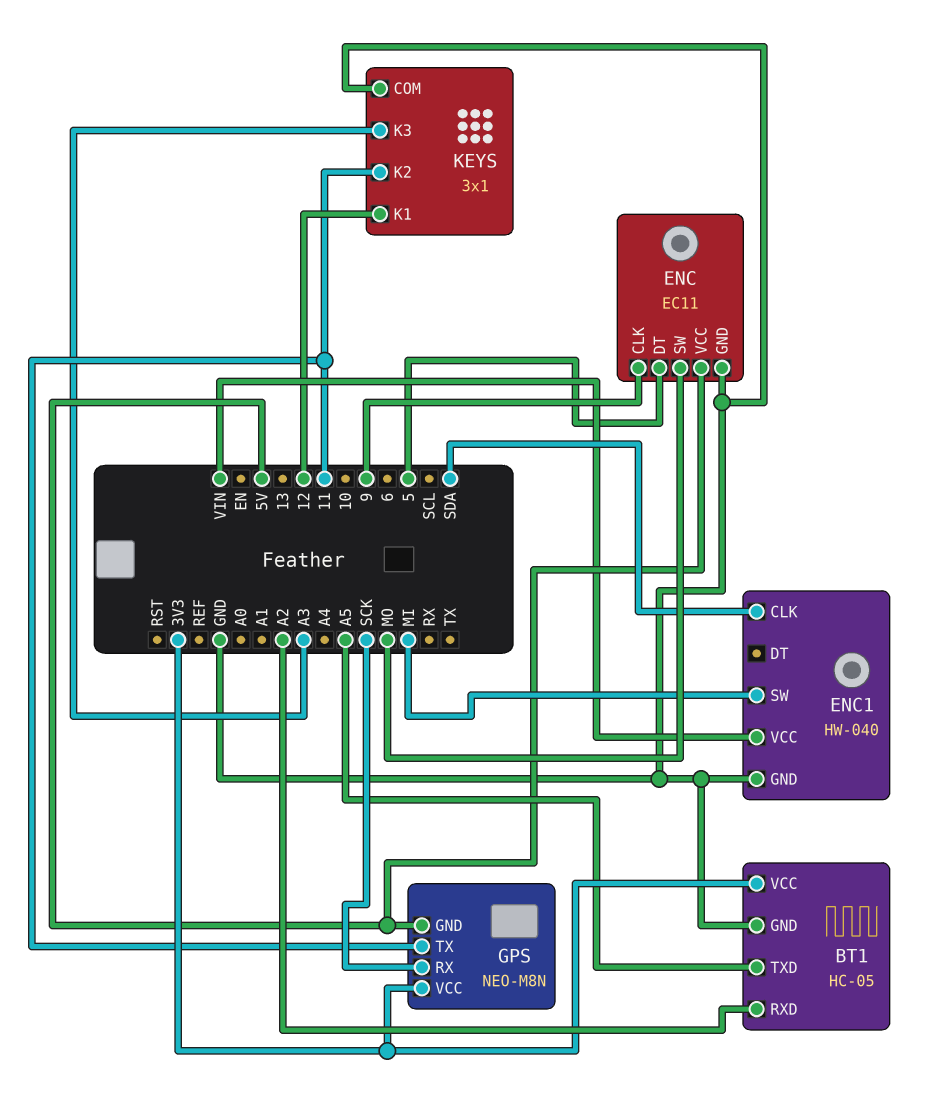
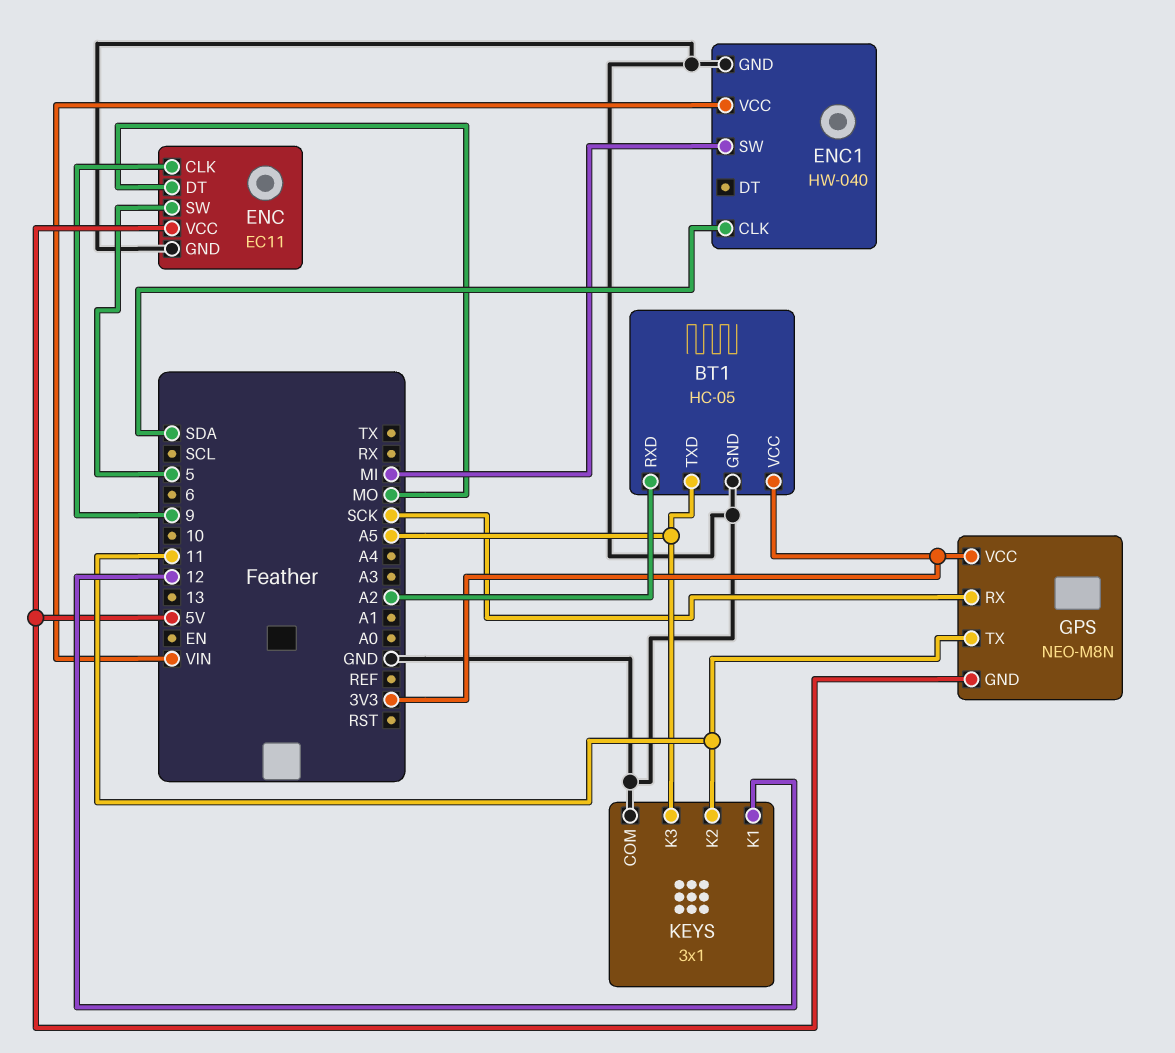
ENC pin DT: 5 -> MO
ENC pin SW: MO -> 5
KEYS pin K3: A3 -> A5

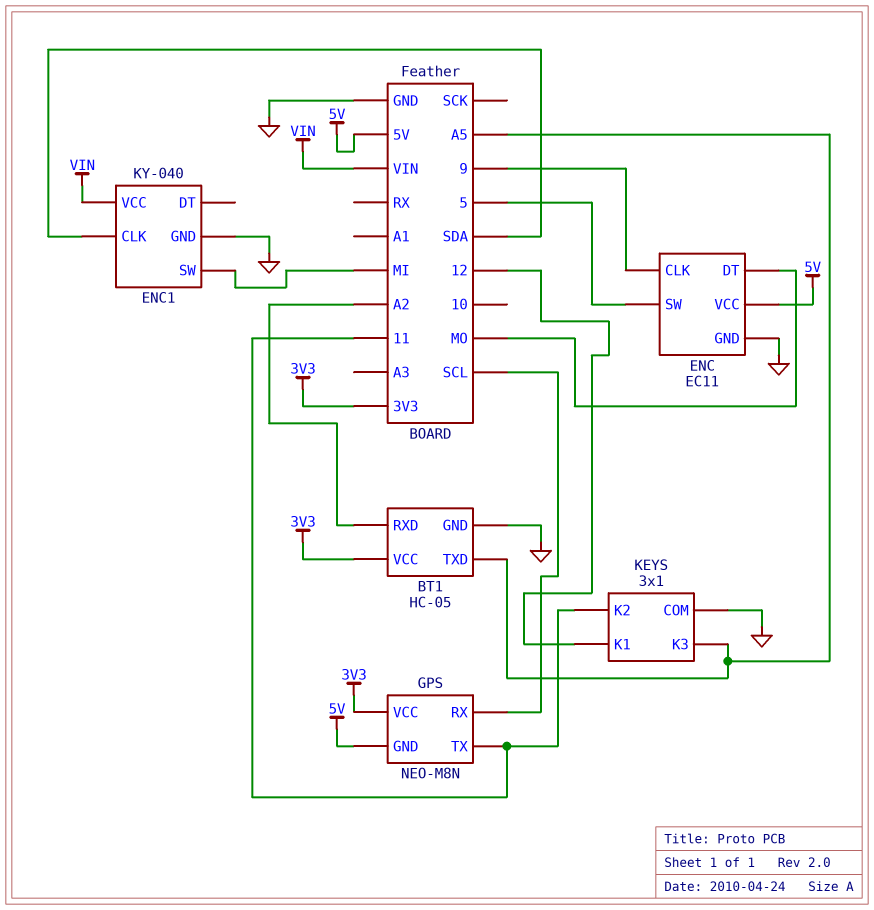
ENC1: HW-040 -> KY-040
GPS pin RX: SCK -> SCL

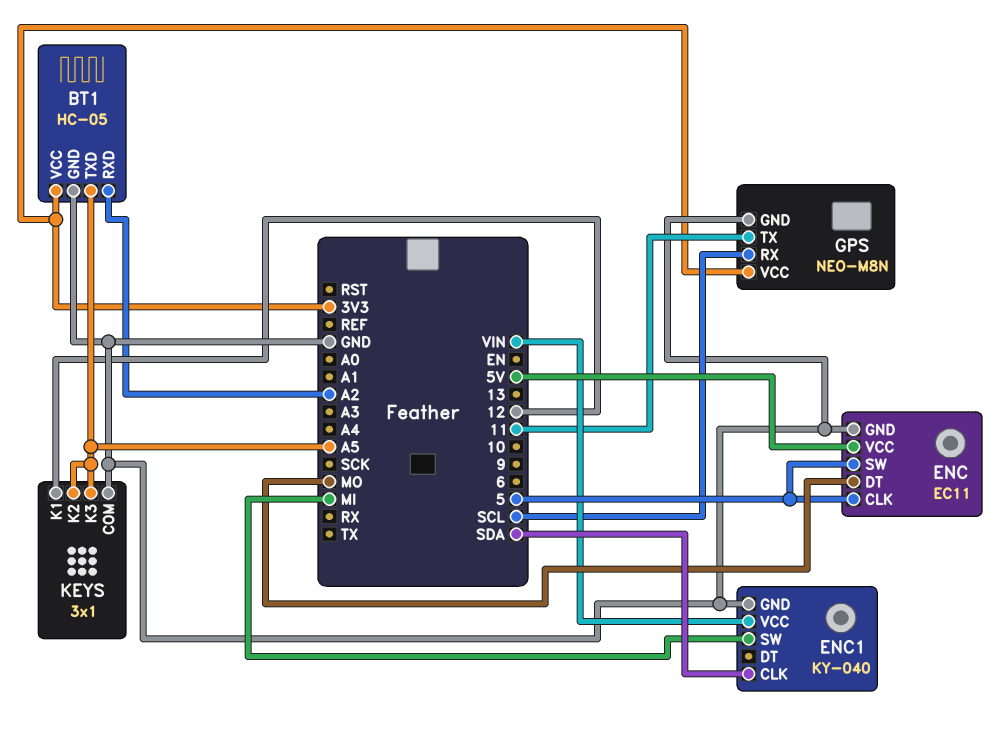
ENC pin CLK: 9 -> 5
GPS pin GND: 5V -> GND
KEYS pin K2: 11 -> A5

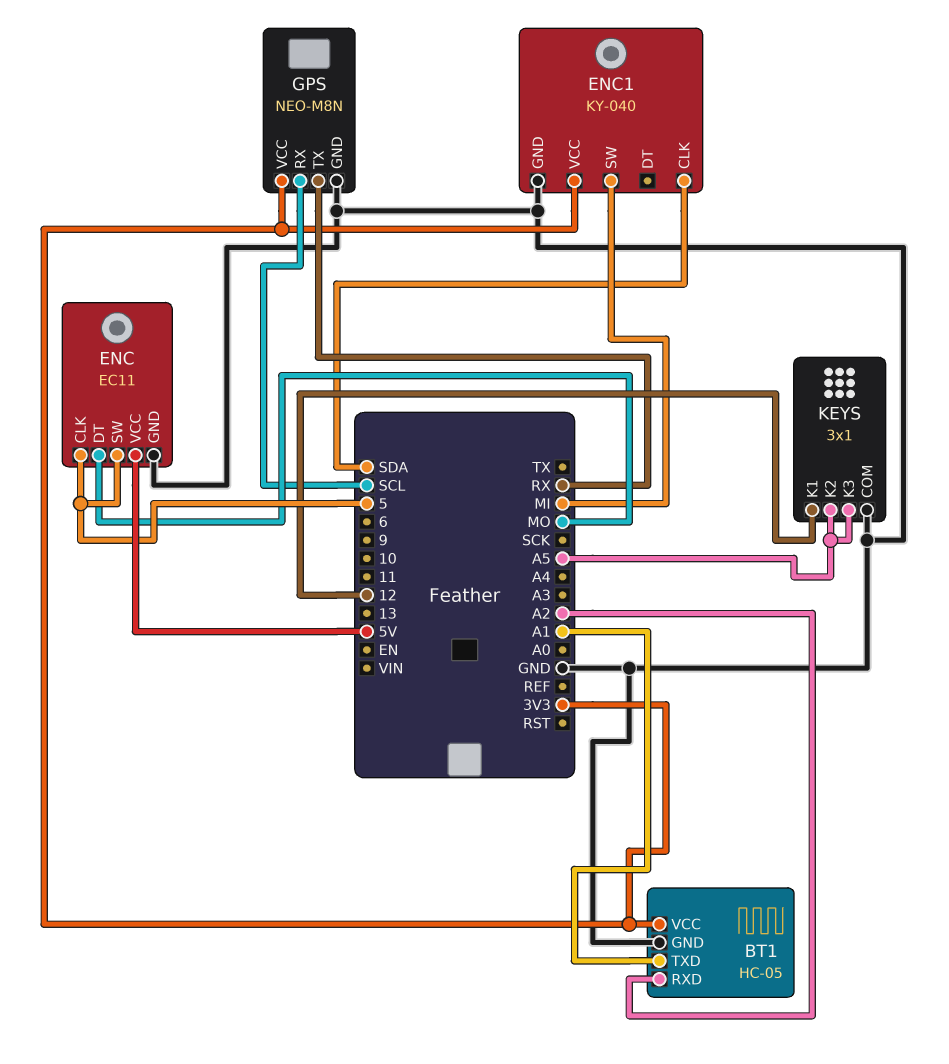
BT1 pin TXD: A5 -> A1
ENC1 pin VCC: VIN -> 3V3
GPS pin TX: 11 -> RX

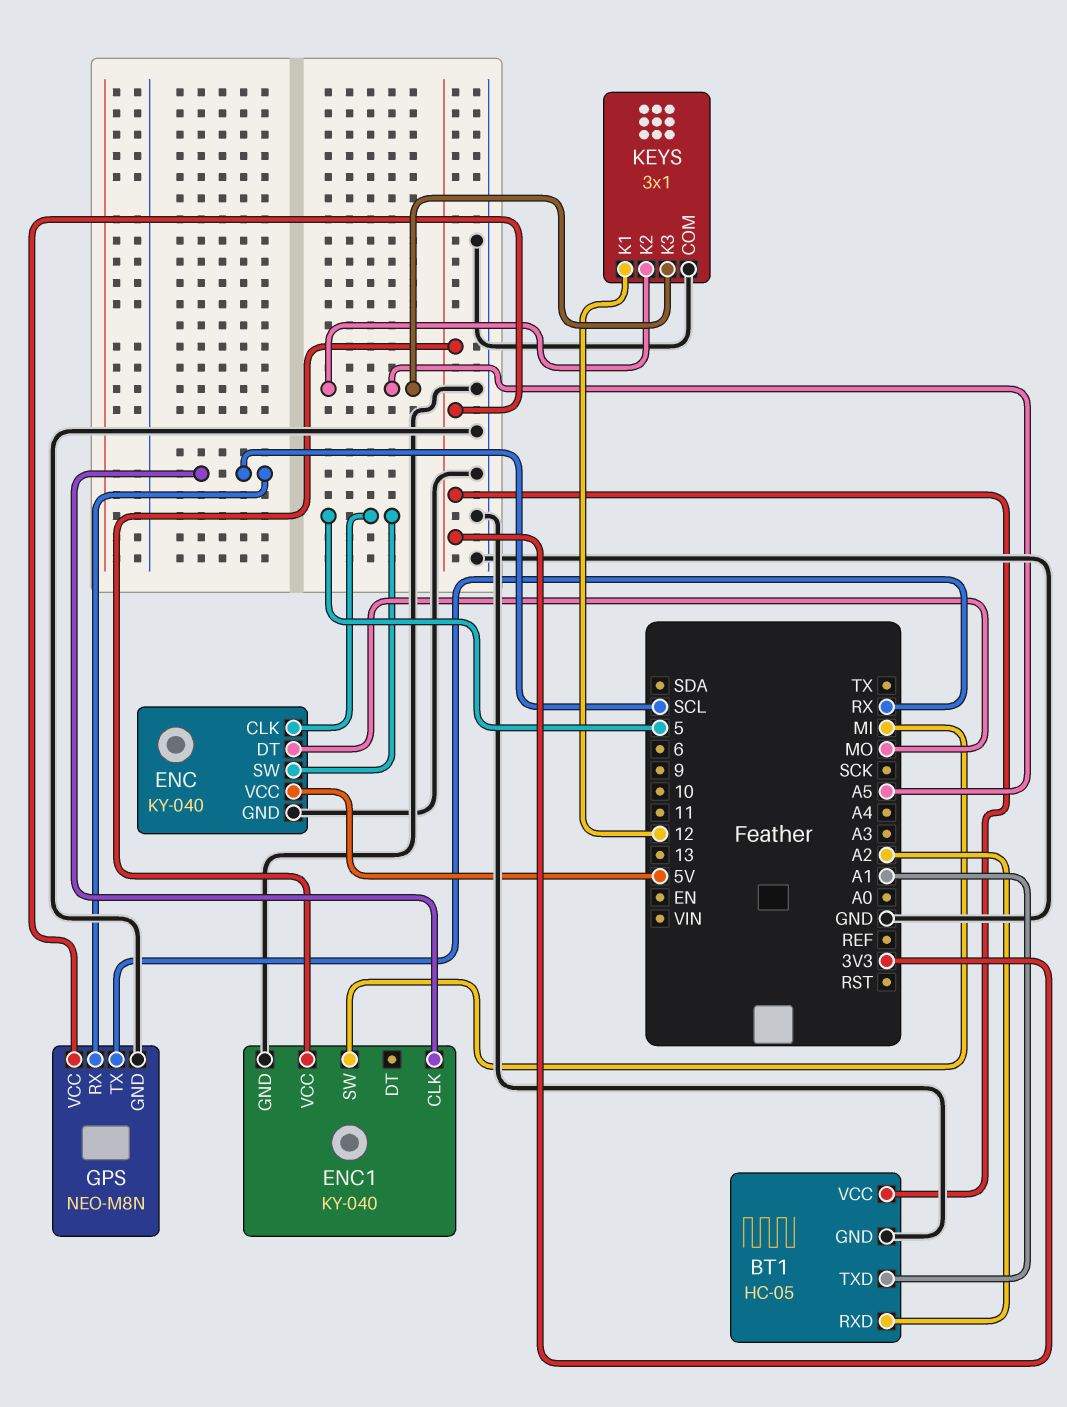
ENC: EC11 -> KY-040
ENC1 pin CLK: SDA -> SCL

